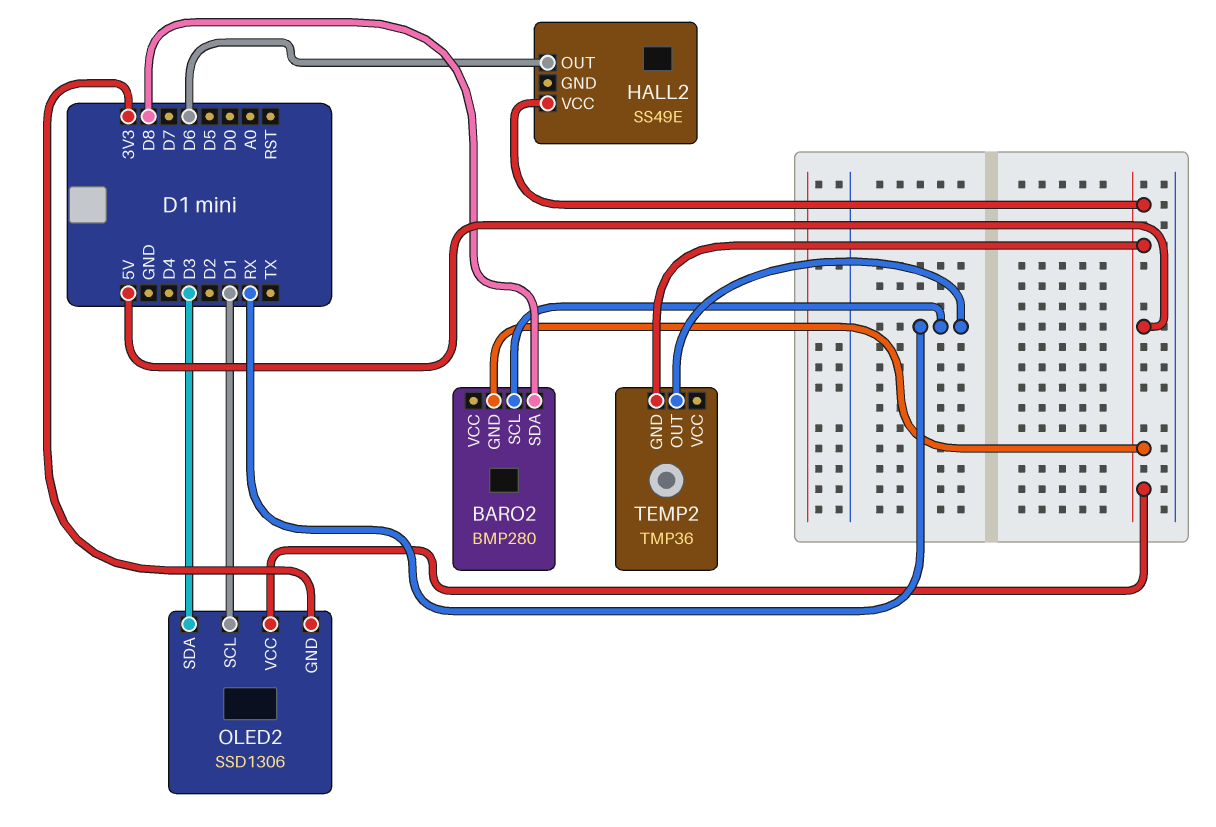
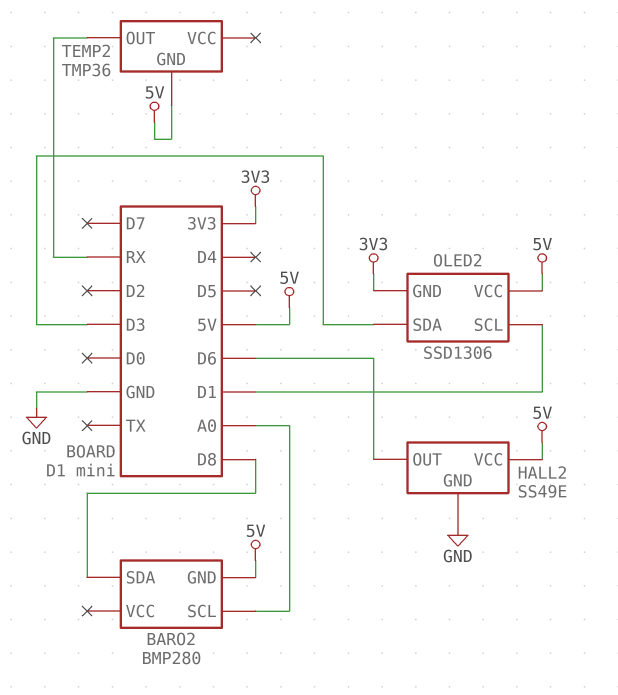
BARO2 pin SCL: RX -> A0
HALL2 pin GND: none -> GND

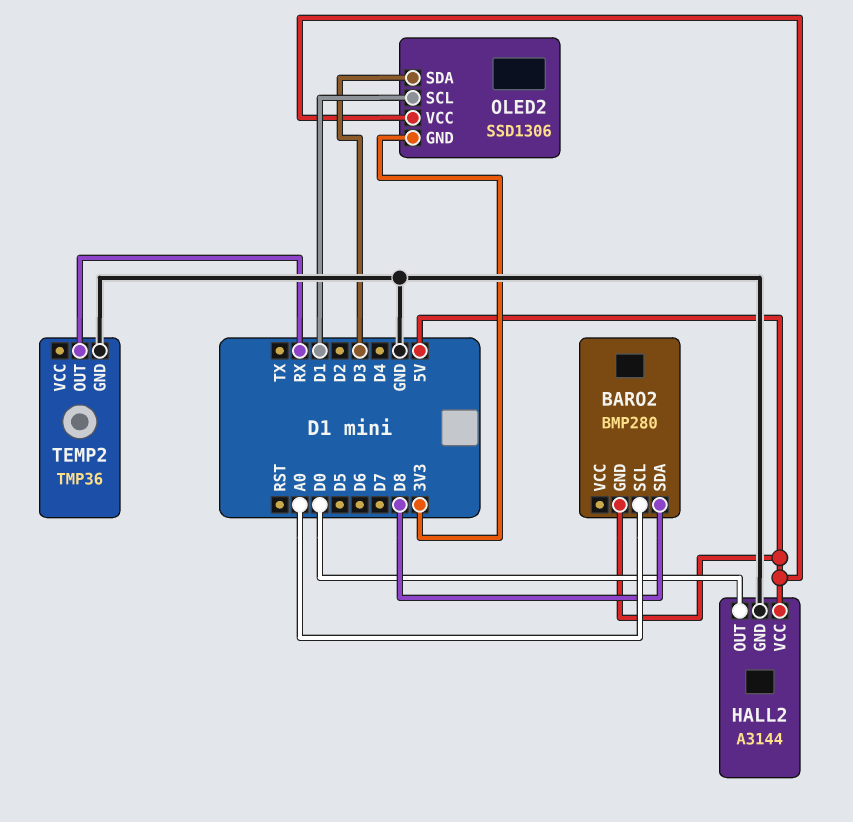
HALL2: SS49E -> A3144
HALL2 pin OUT: D6 -> D0
TEMP2 pin GND: 5V -> GND

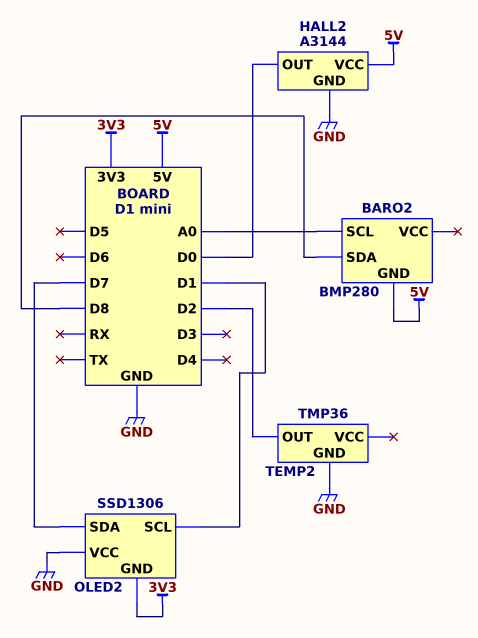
OLED2 pin SDA: D3 -> D7
OLED2 pin VCC: 5V -> GND
TEMP2 pin OUT: RX -> D2

